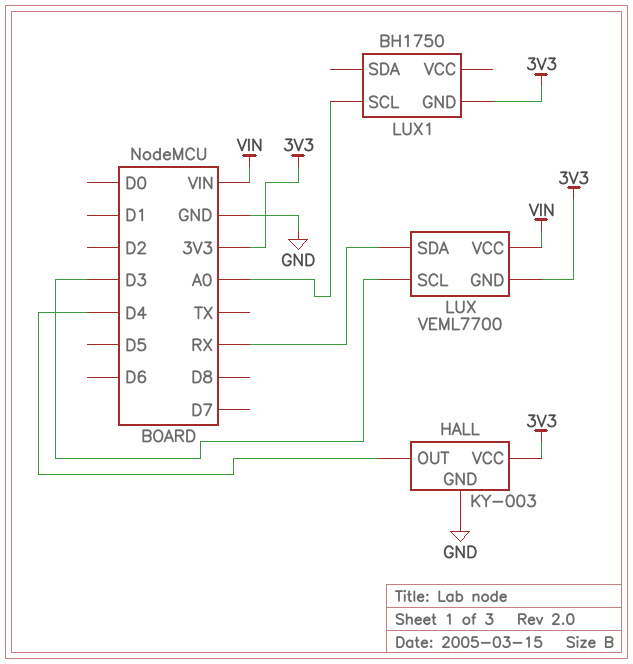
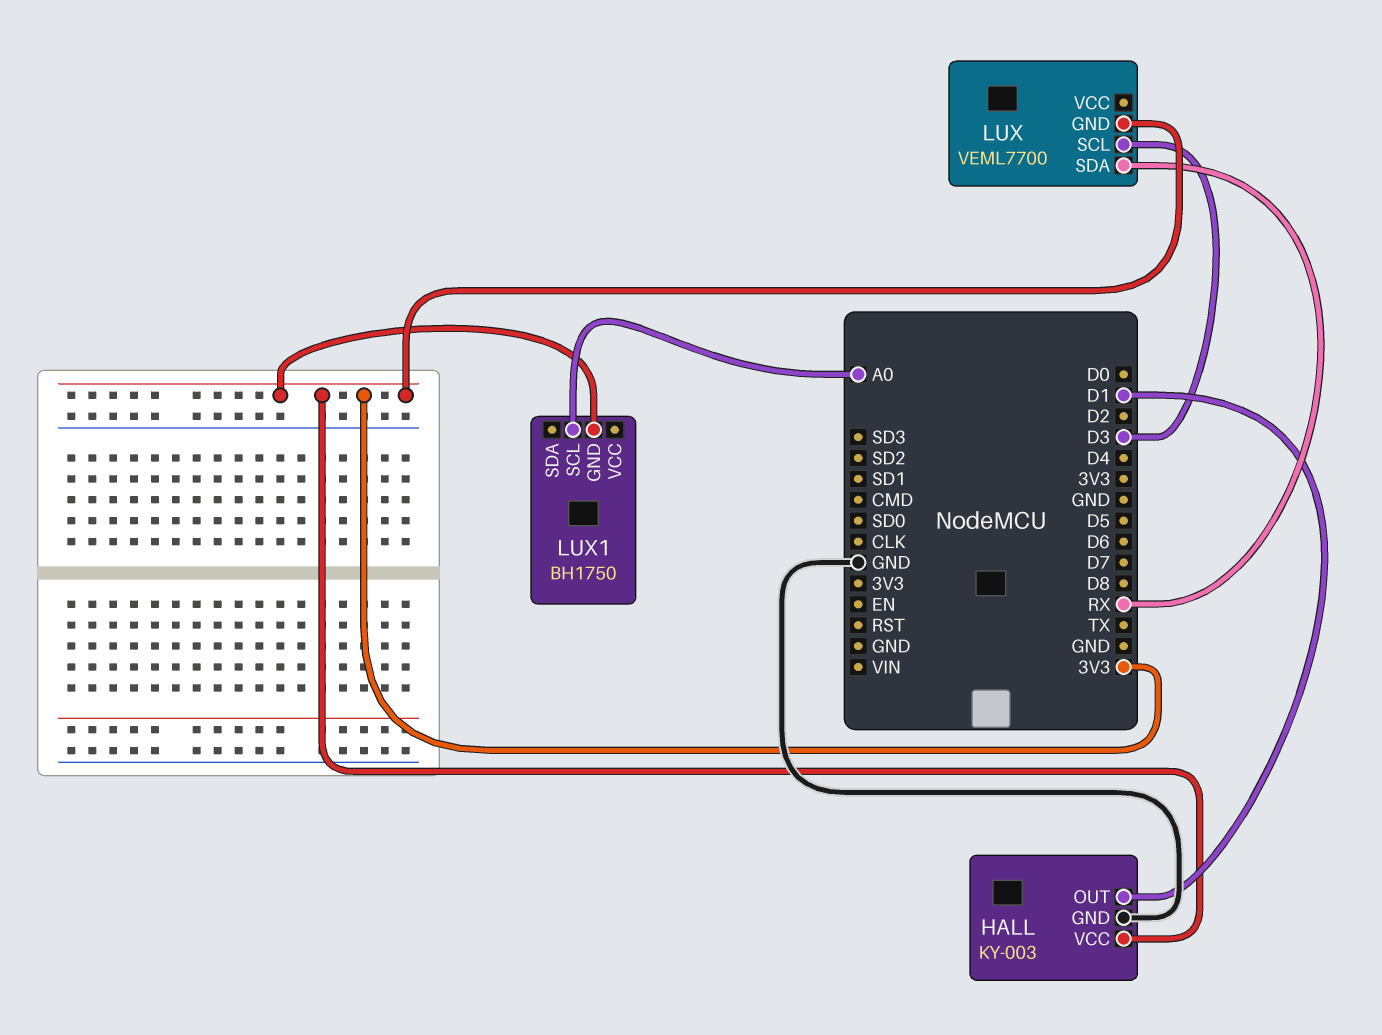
HALL pin OUT: D4 -> D1
LUX pin VCC: VIN -> none

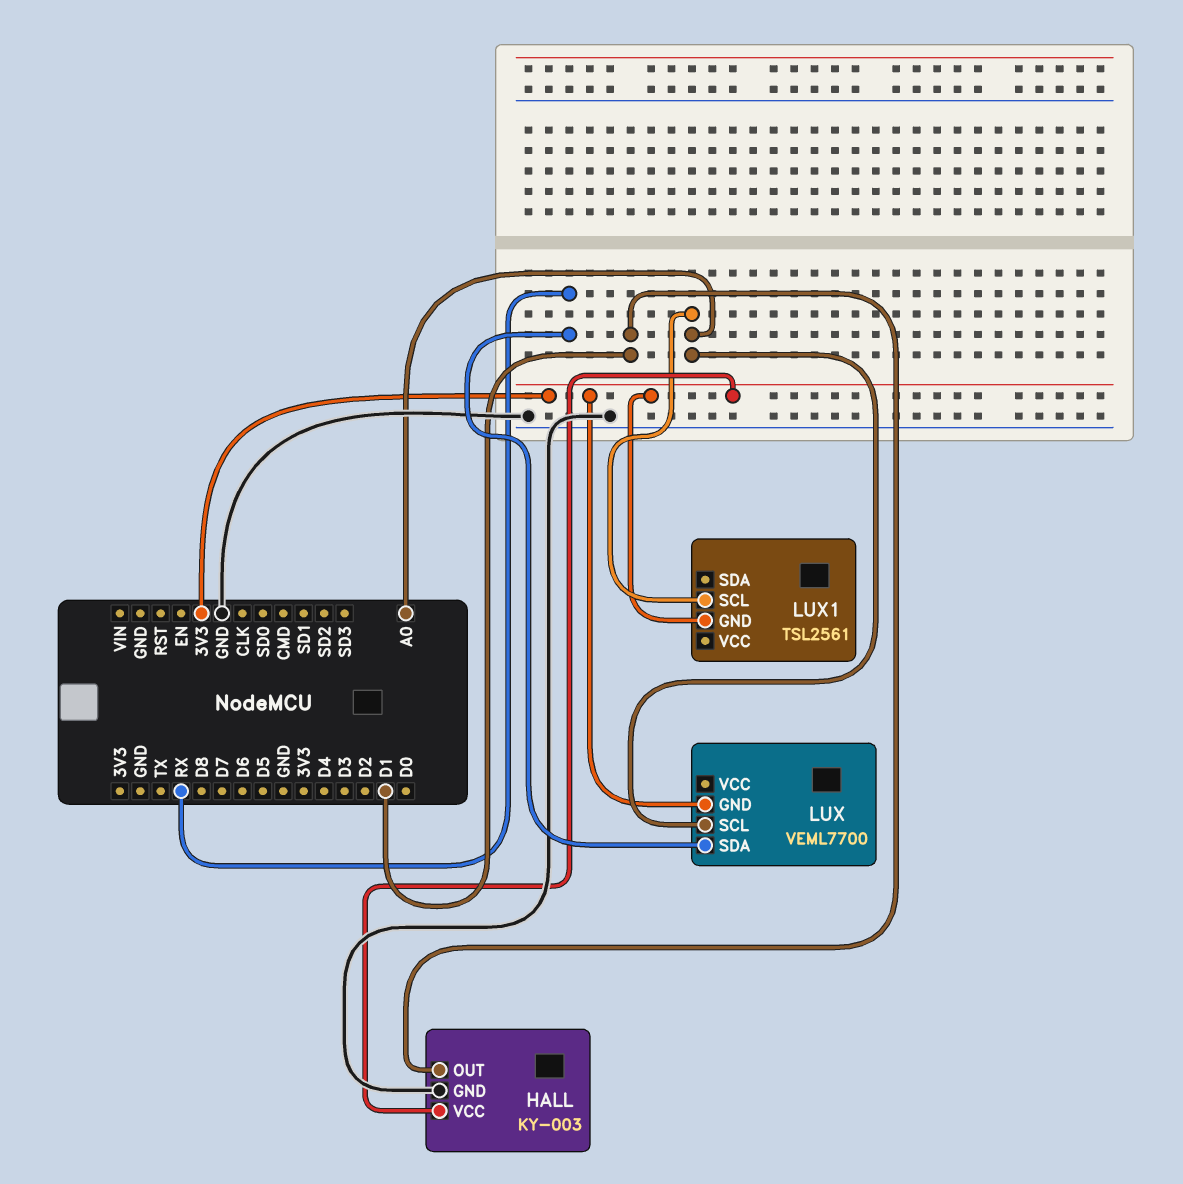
LUX pin SCL: D3 -> A0
LUX1: BH1750 -> TSL2561

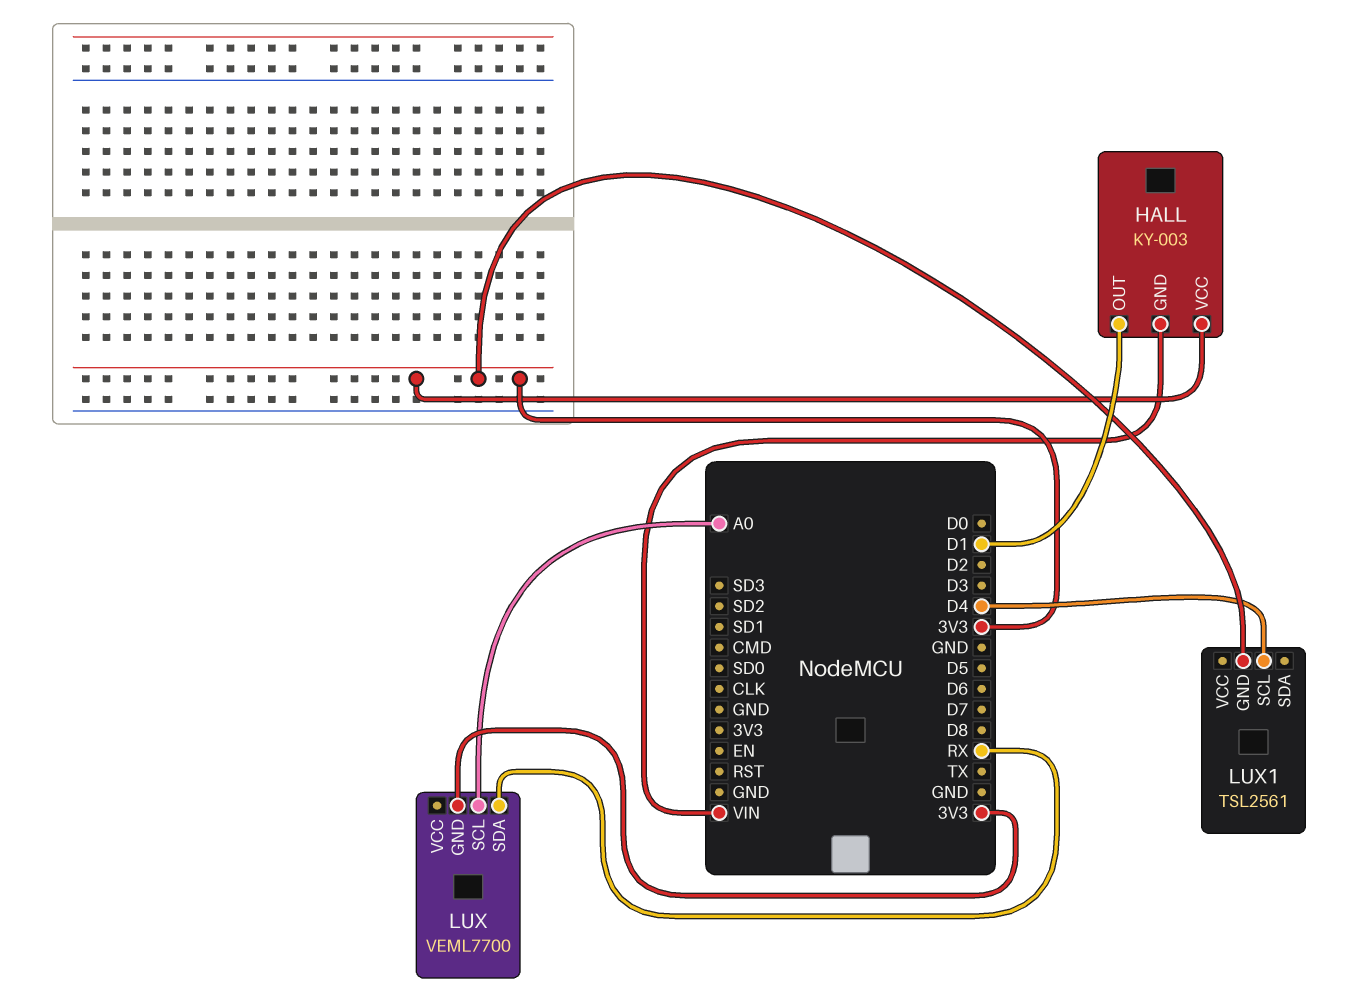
HALL pin GND: GND -> VIN
LUX1 pin SCL: A0 -> D4

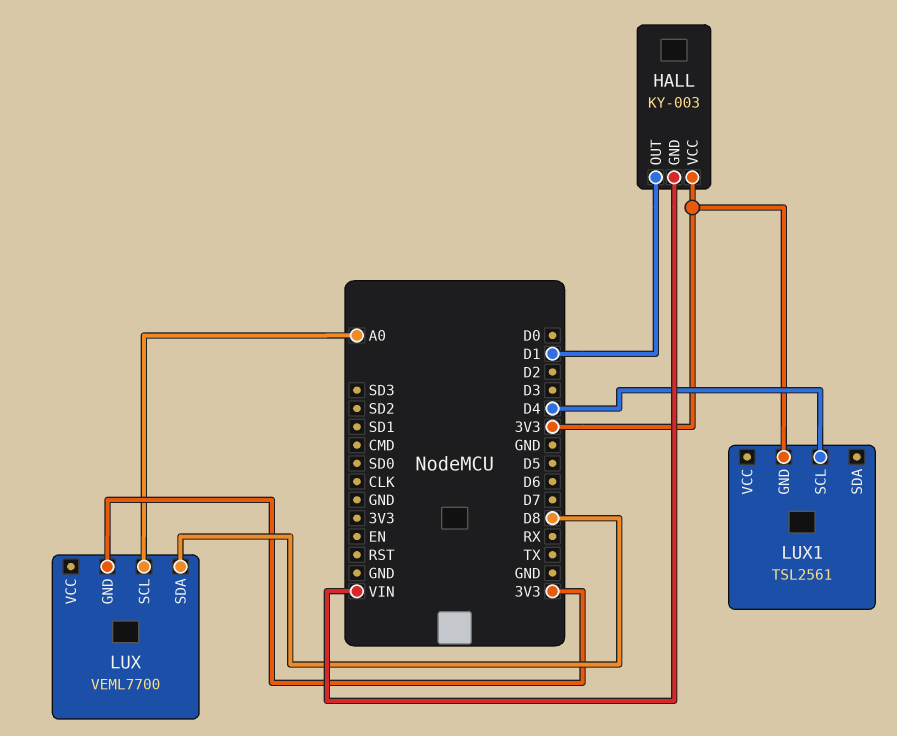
LUX pin SDA: RX -> D8

